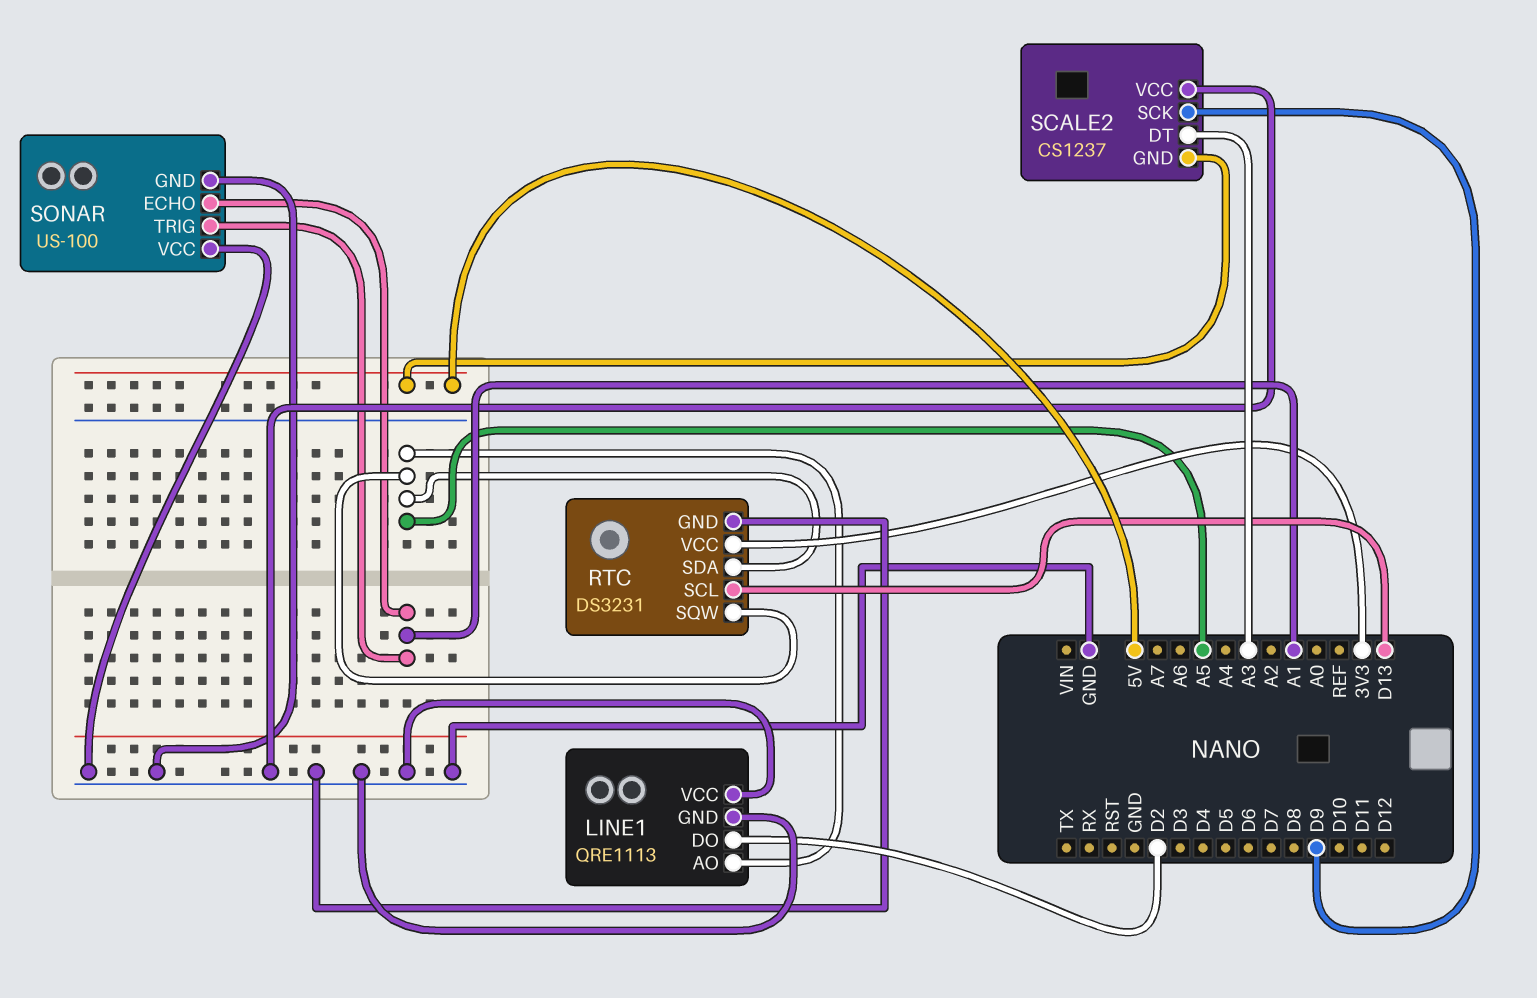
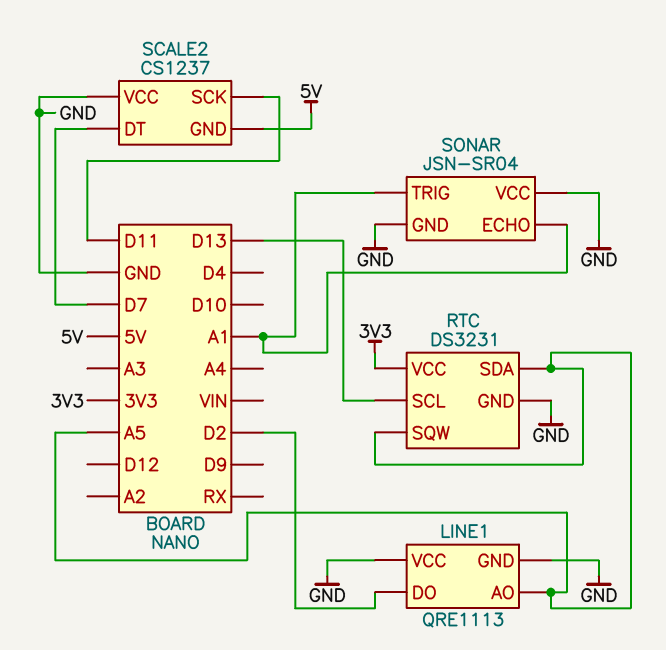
SCALE2 pin DT: A3 -> D7
SCALE2 pin SCK: D9 -> D11
SONAR: US-100 -> JSN-SR04

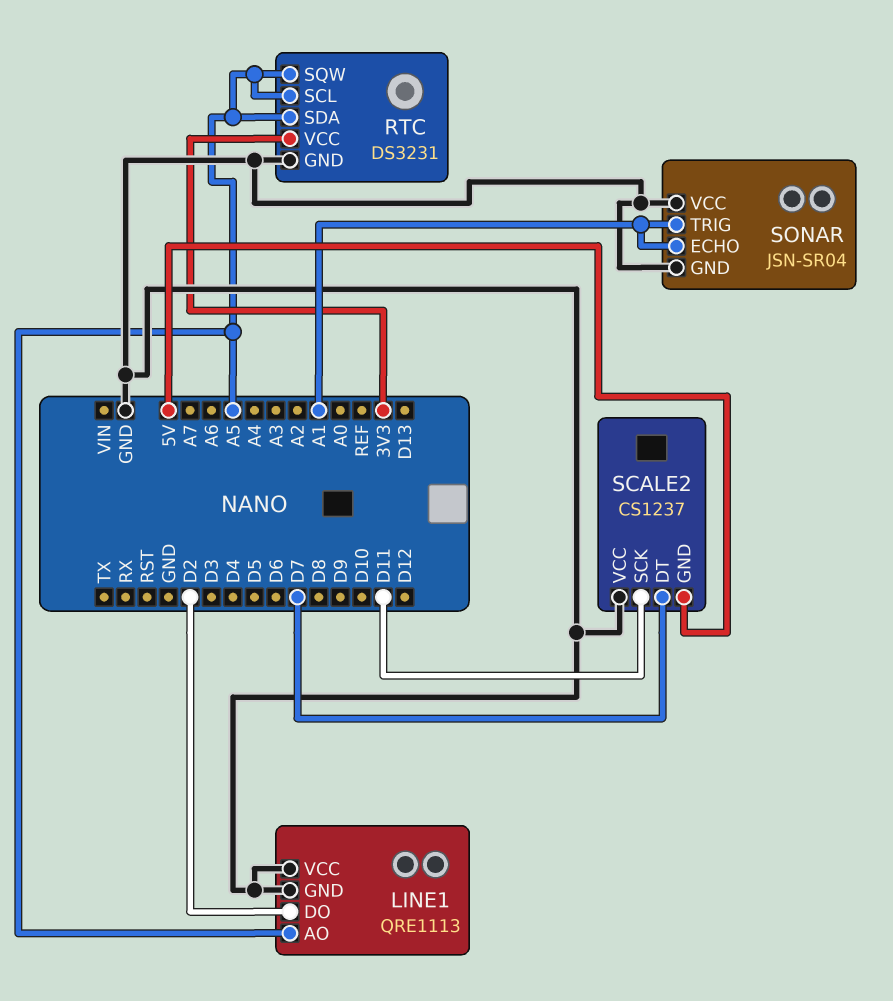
RTC pin SCL: D13 -> A5

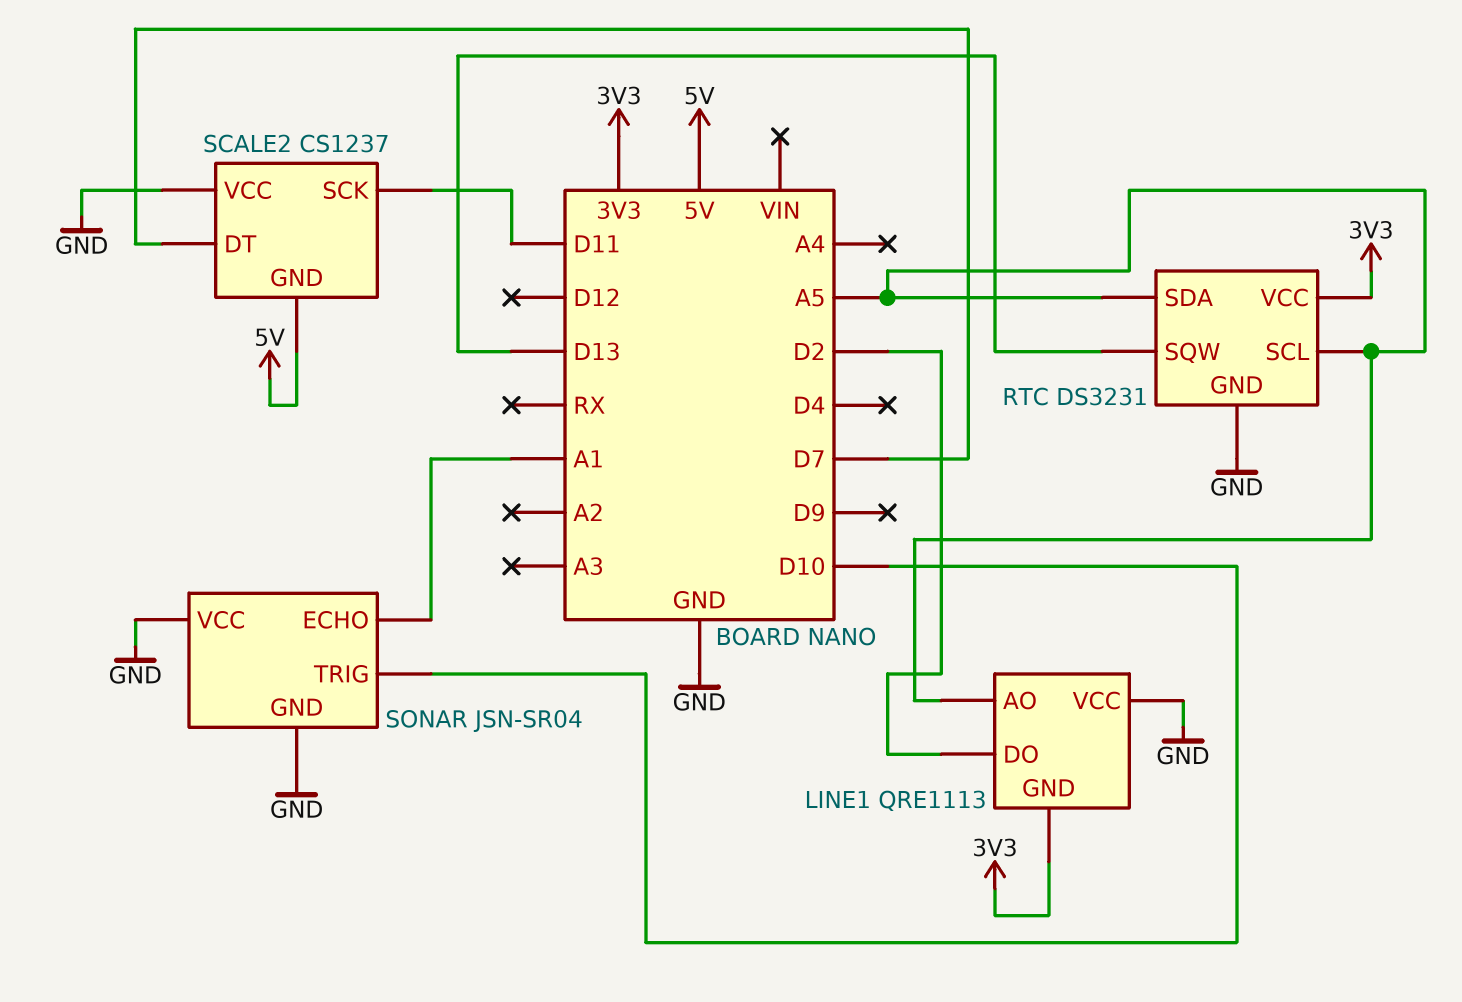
LINE1 pin GND: GND -> 3V3
RTC pin SQW: A5 -> D13
SONAR pin TRIG: A1 -> D10

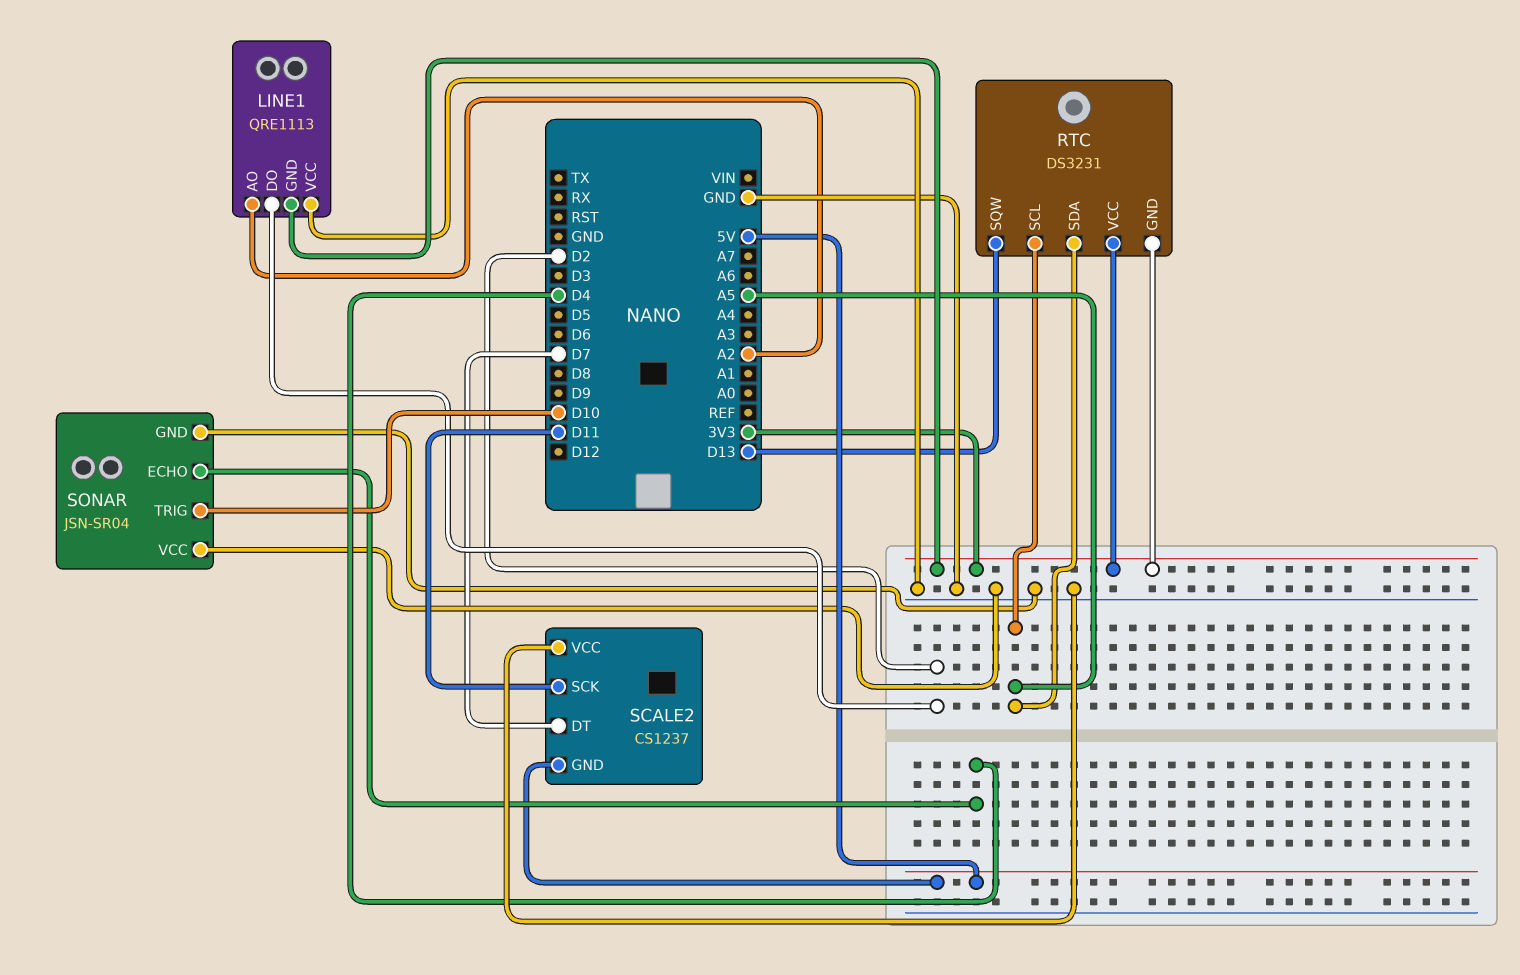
LINE1 pin AO: A5 -> A2
RTC pin GND: GND -> 3V3
SONAR pin ECHO: A1 -> D4

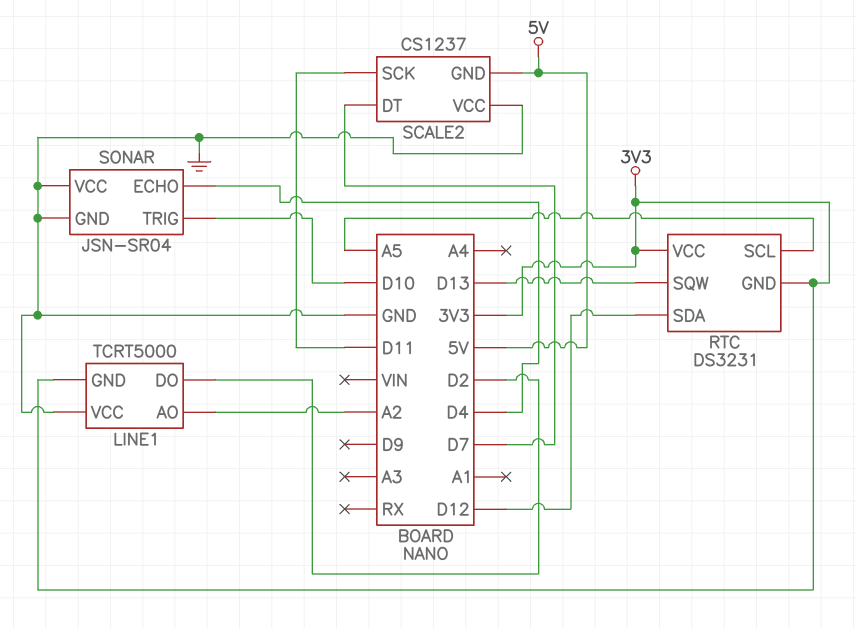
LINE1: QRE1113 -> TCRT5000
RTC pin SDA: A5 -> D12

